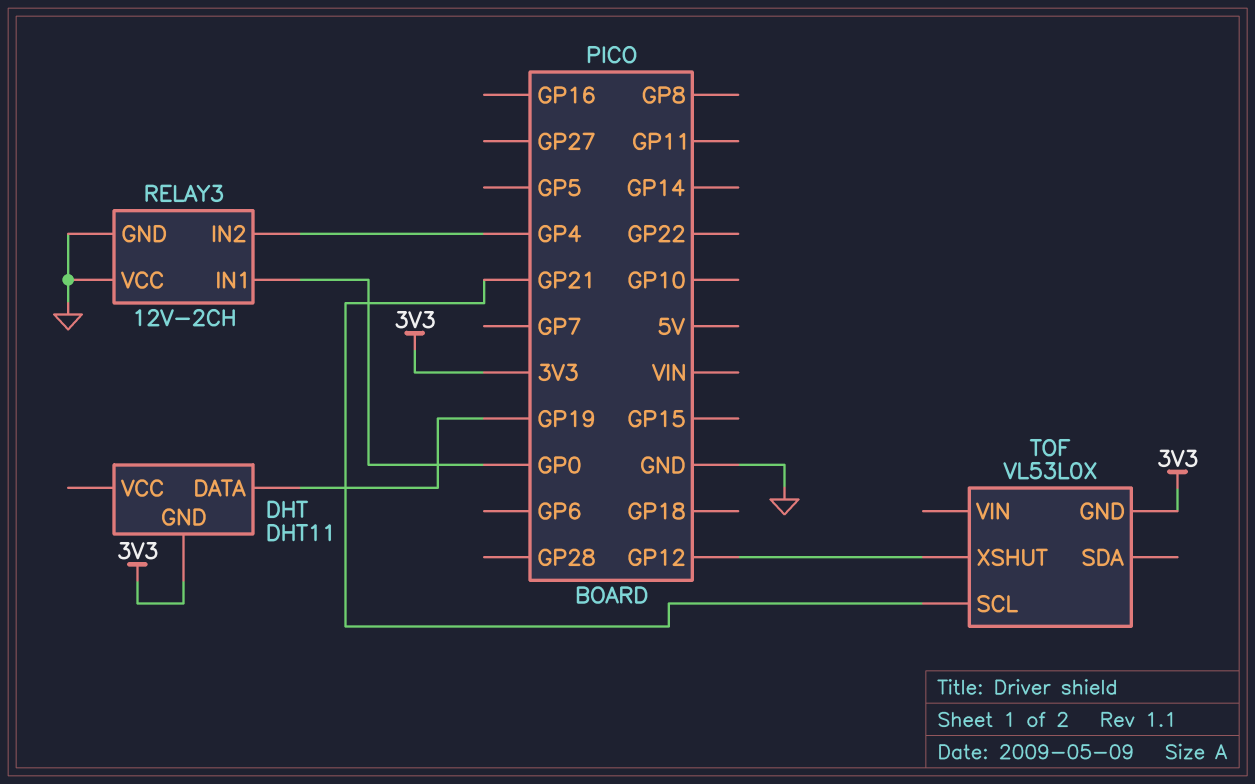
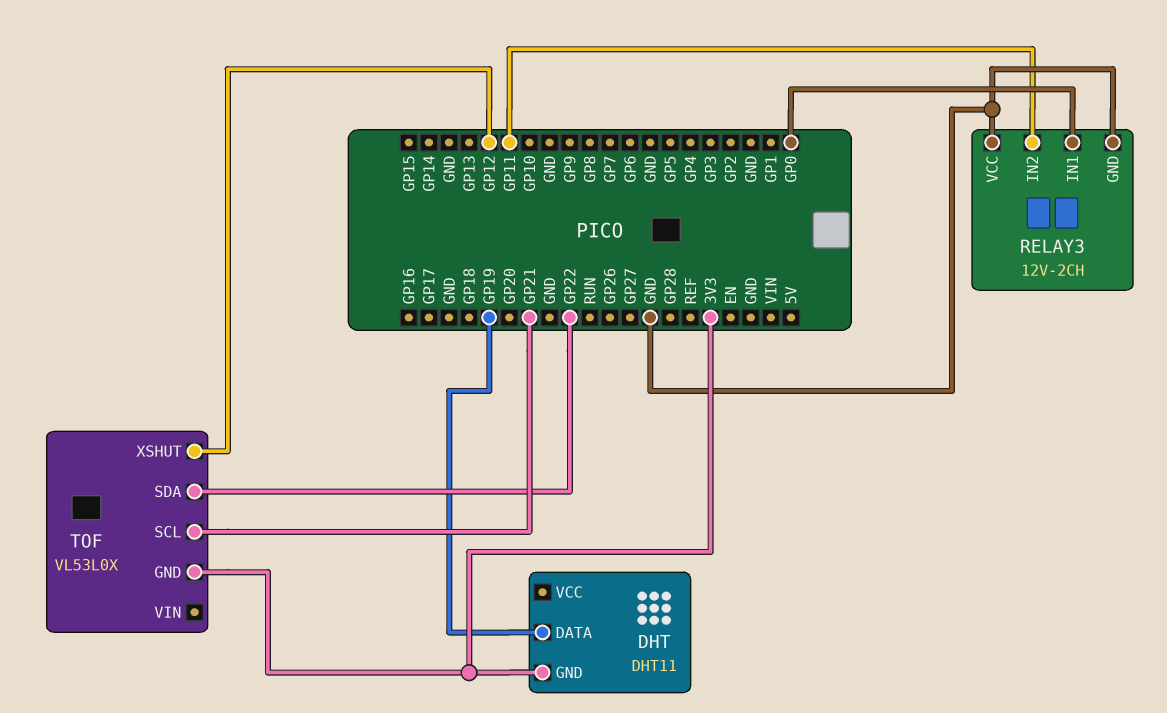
RELAY3 pin IN2: GP4 -> GP11
TOF pin SDA: none -> GP22

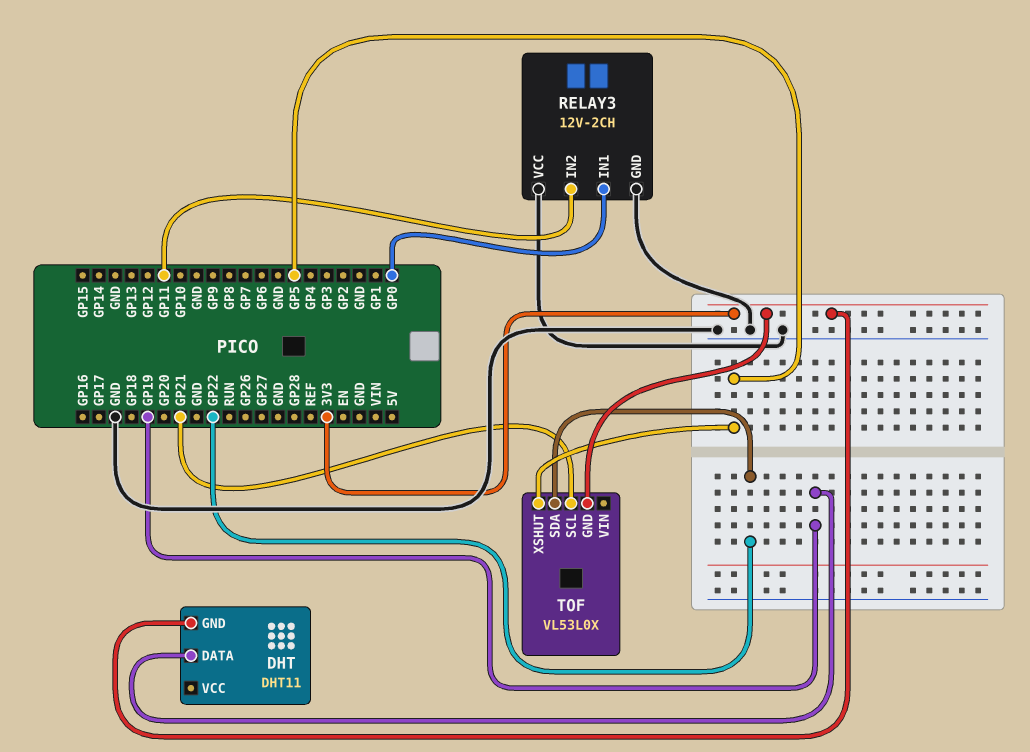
TOF pin XSHUT: GP12 -> GP5

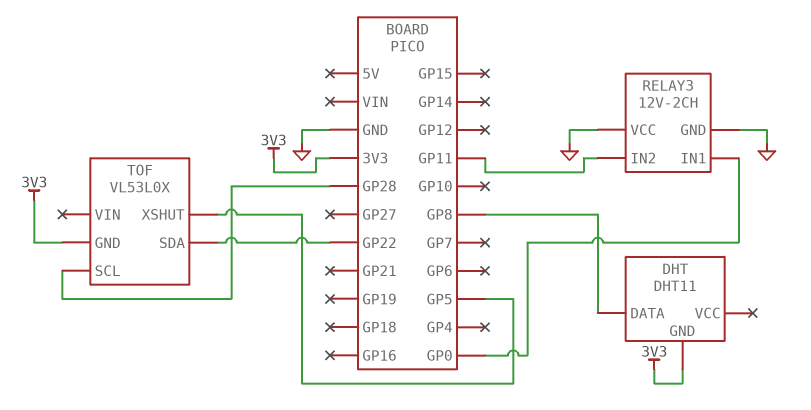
DHT pin DATA: GP19 -> GP8
TOF pin SCL: GP21 -> GP28

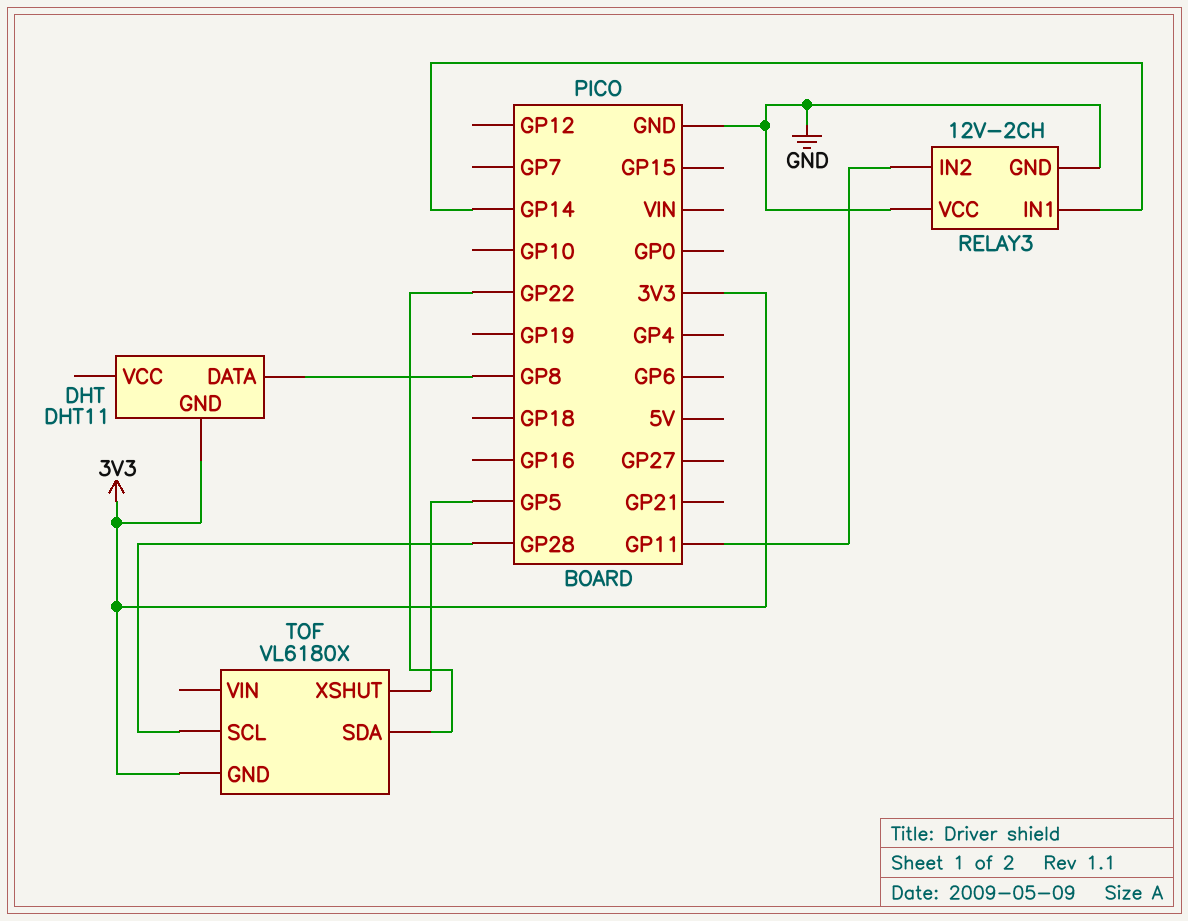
RELAY3 pin IN1: GP0 -> GP14
TOF: VL53L0X -> VL6180X

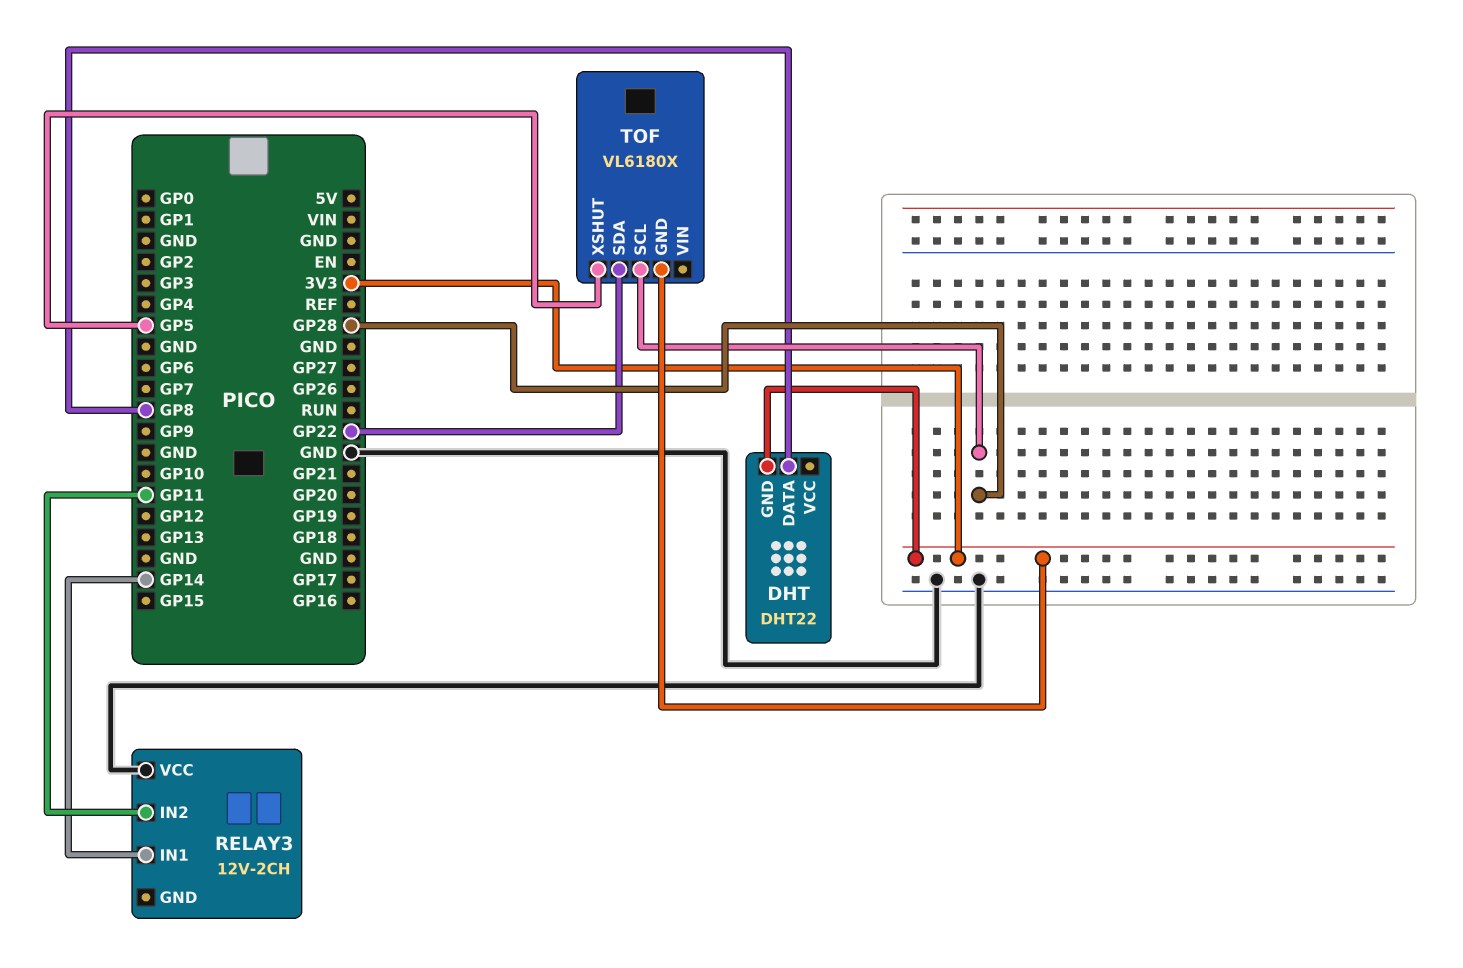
DHT: DHT11 -> DHT22
RELAY3 pin GND: GND -> none

